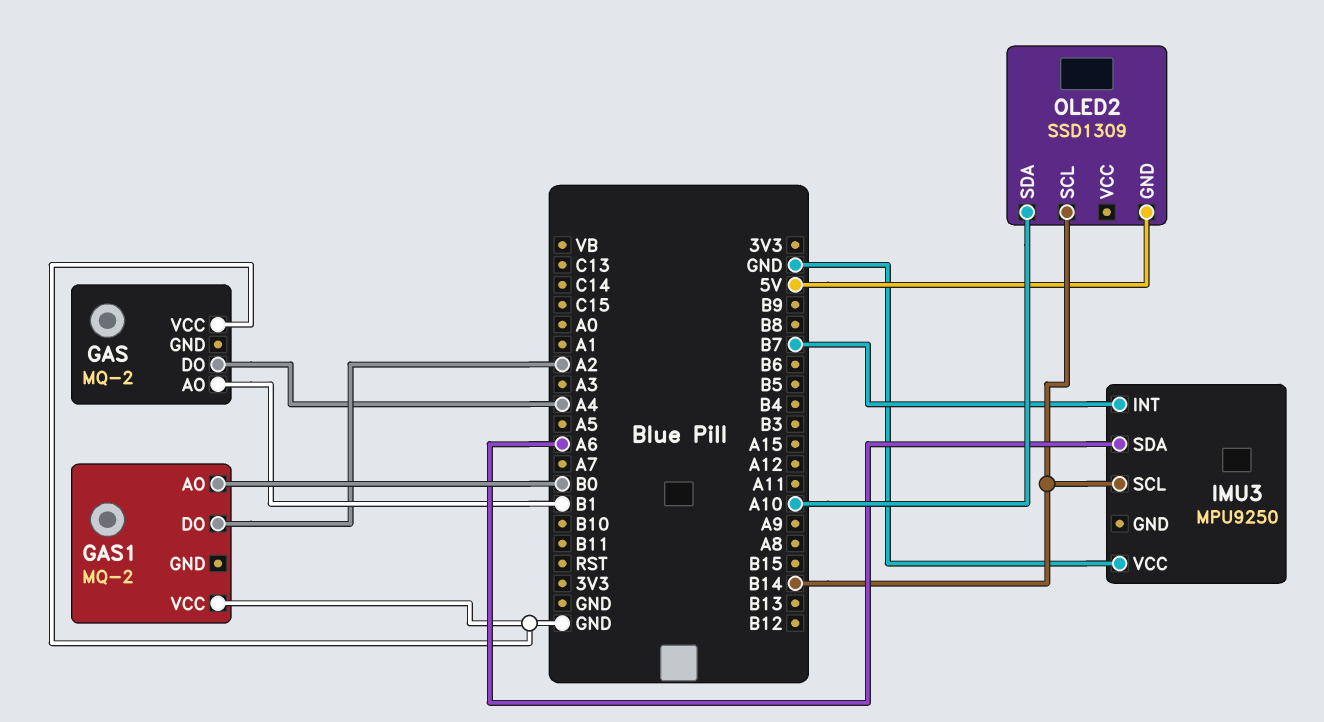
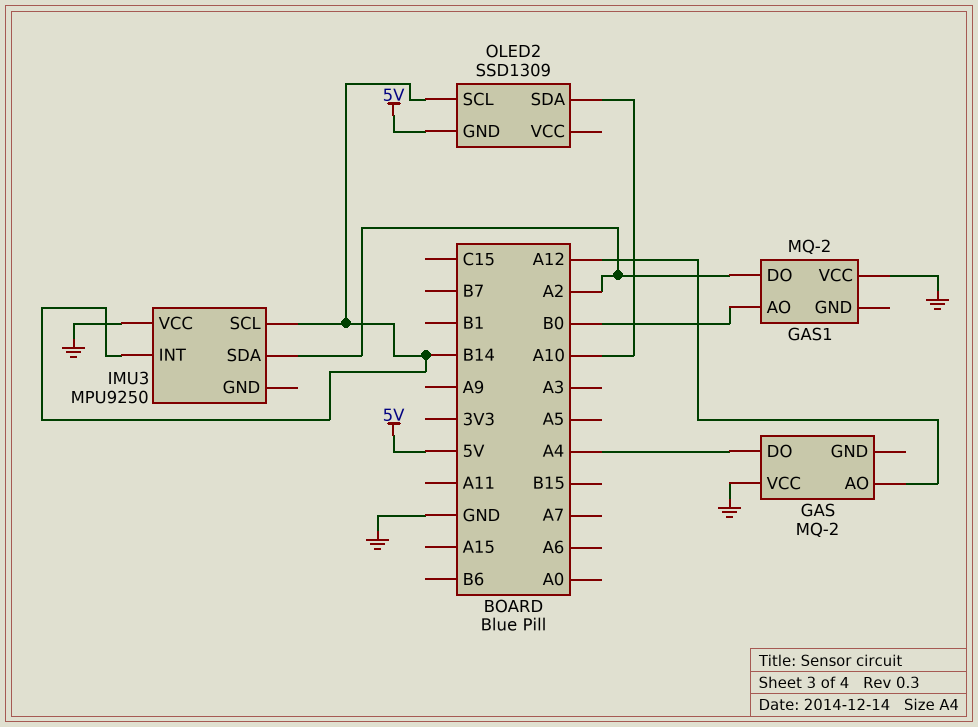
GAS pin AO: B1 -> A12
IMU3 pin INT: B7 -> B14
IMU3 pin SDA: A6 -> A2

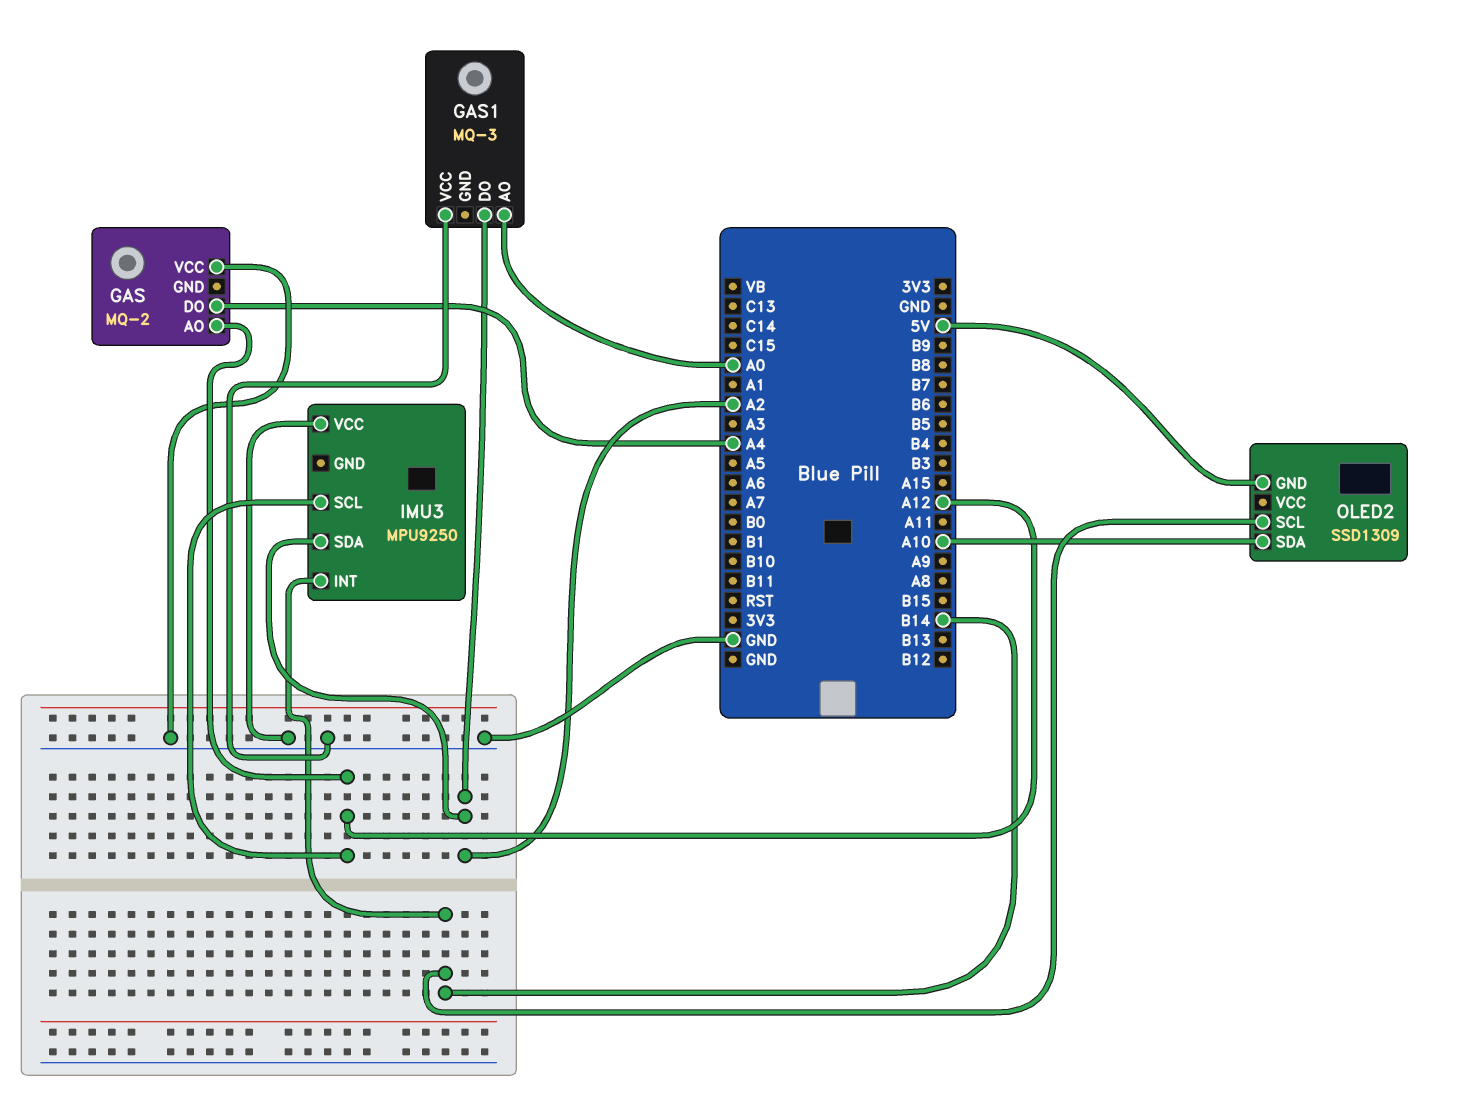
GAS1: MQ-2 -> MQ-3
GAS1 pin AO: B0 -> A0
IMU3 pin SCL: B14 -> A12

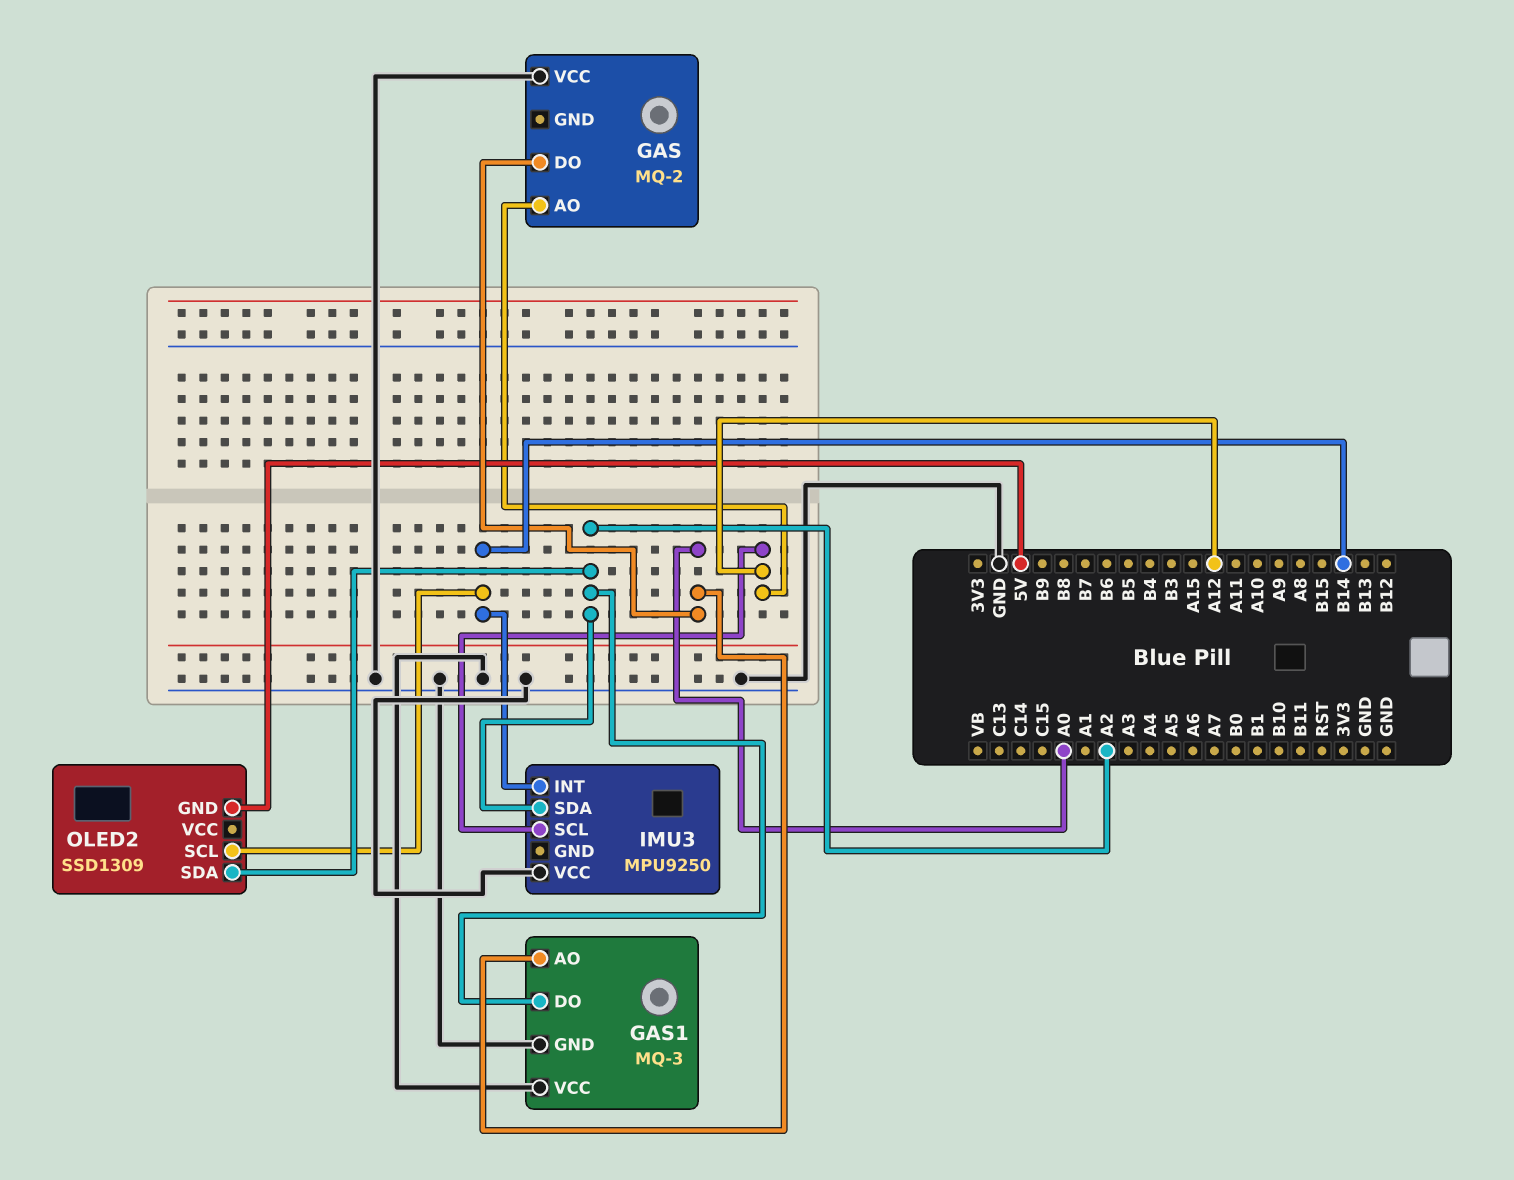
GAS pin DO: A4 -> A0
GAS1 pin GND: none -> GND
OLED2 pin SDA: A10 -> A2

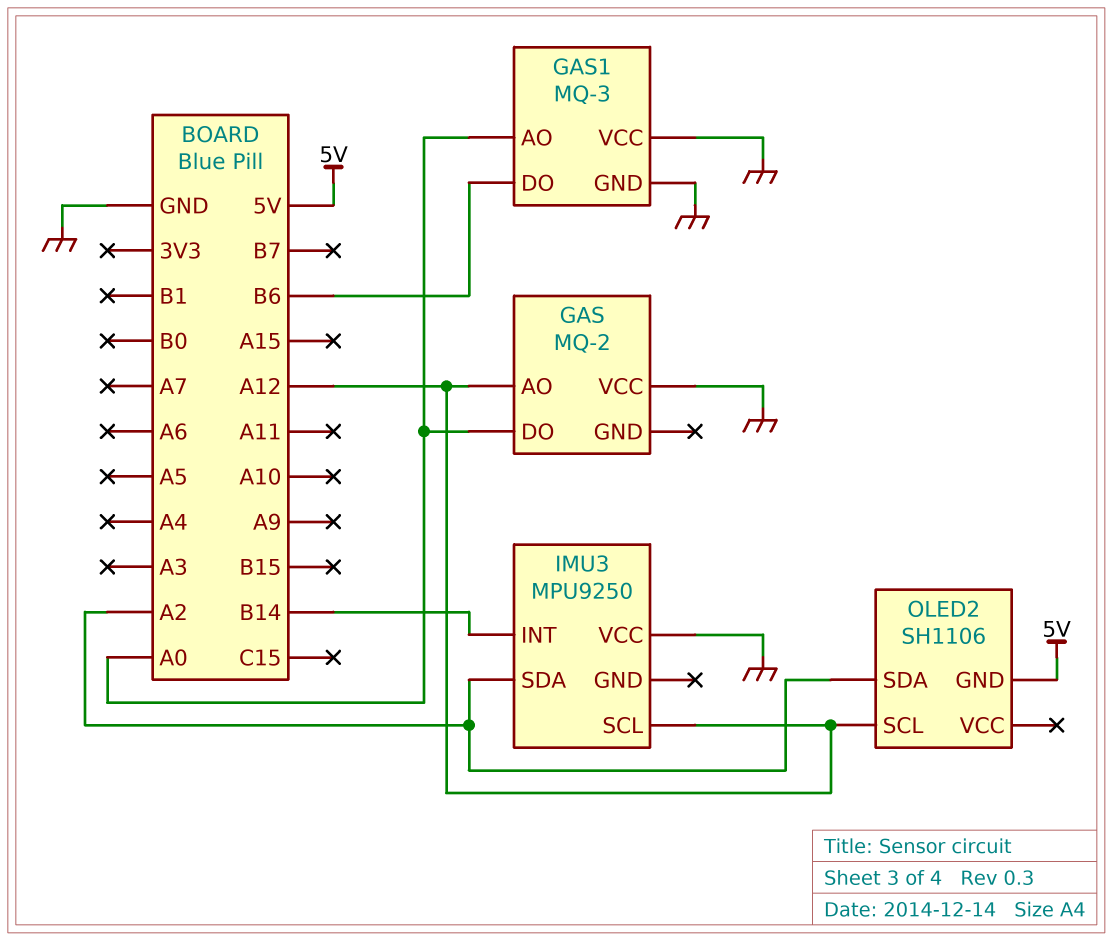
GAS1 pin DO: A2 -> B6
OLED2: SSD1309 -> SH1106
OLED2 pin SCL: B14 -> A12

